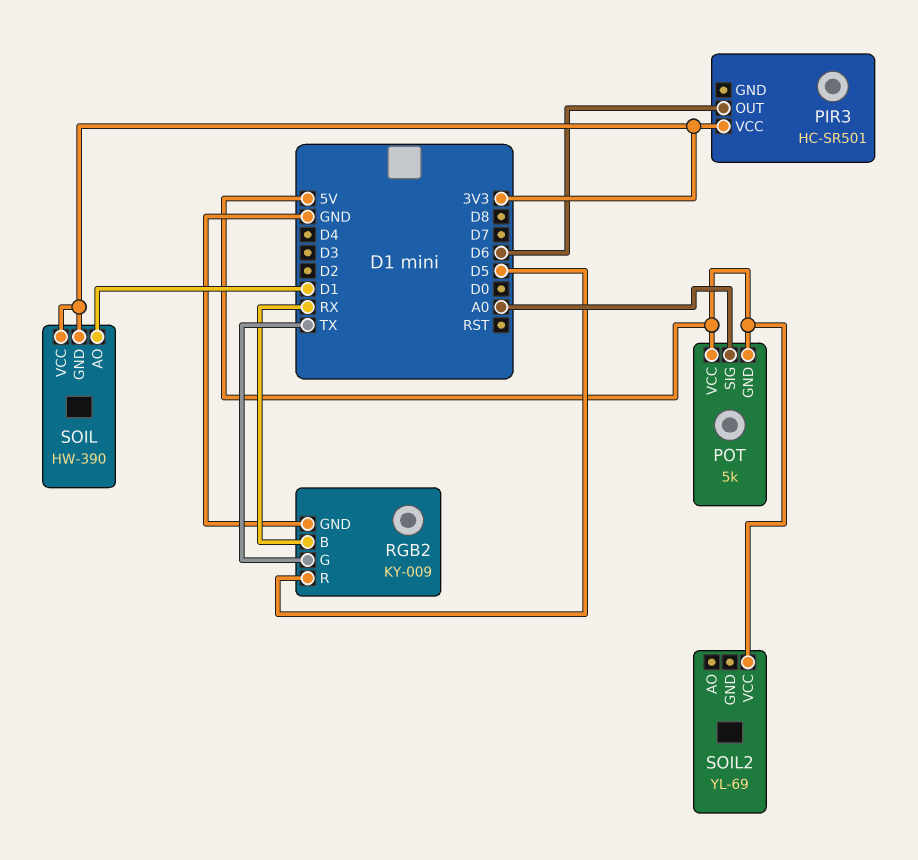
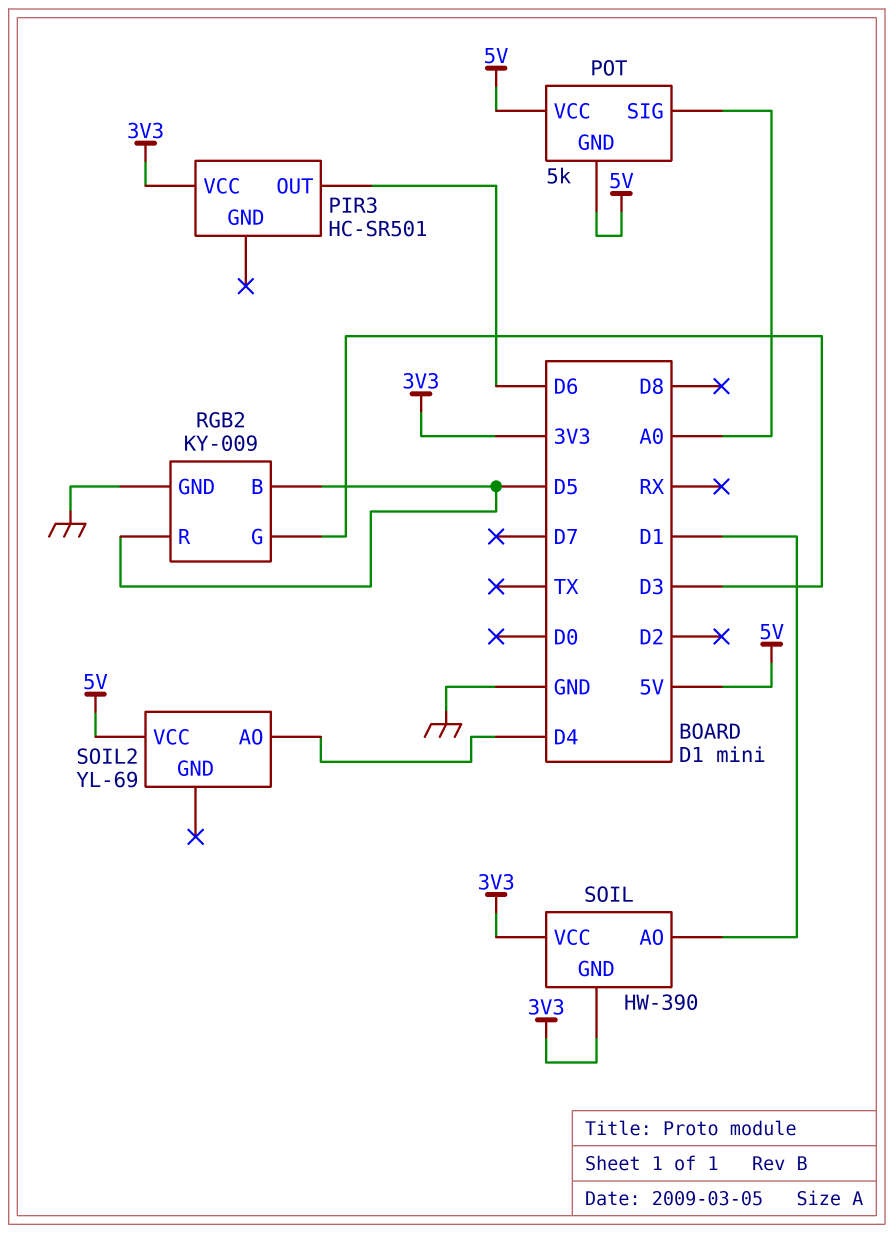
RGB2 pin B: RX -> D5
RGB2 pin G: TX -> D3
SOIL2 pin AO: none -> D4

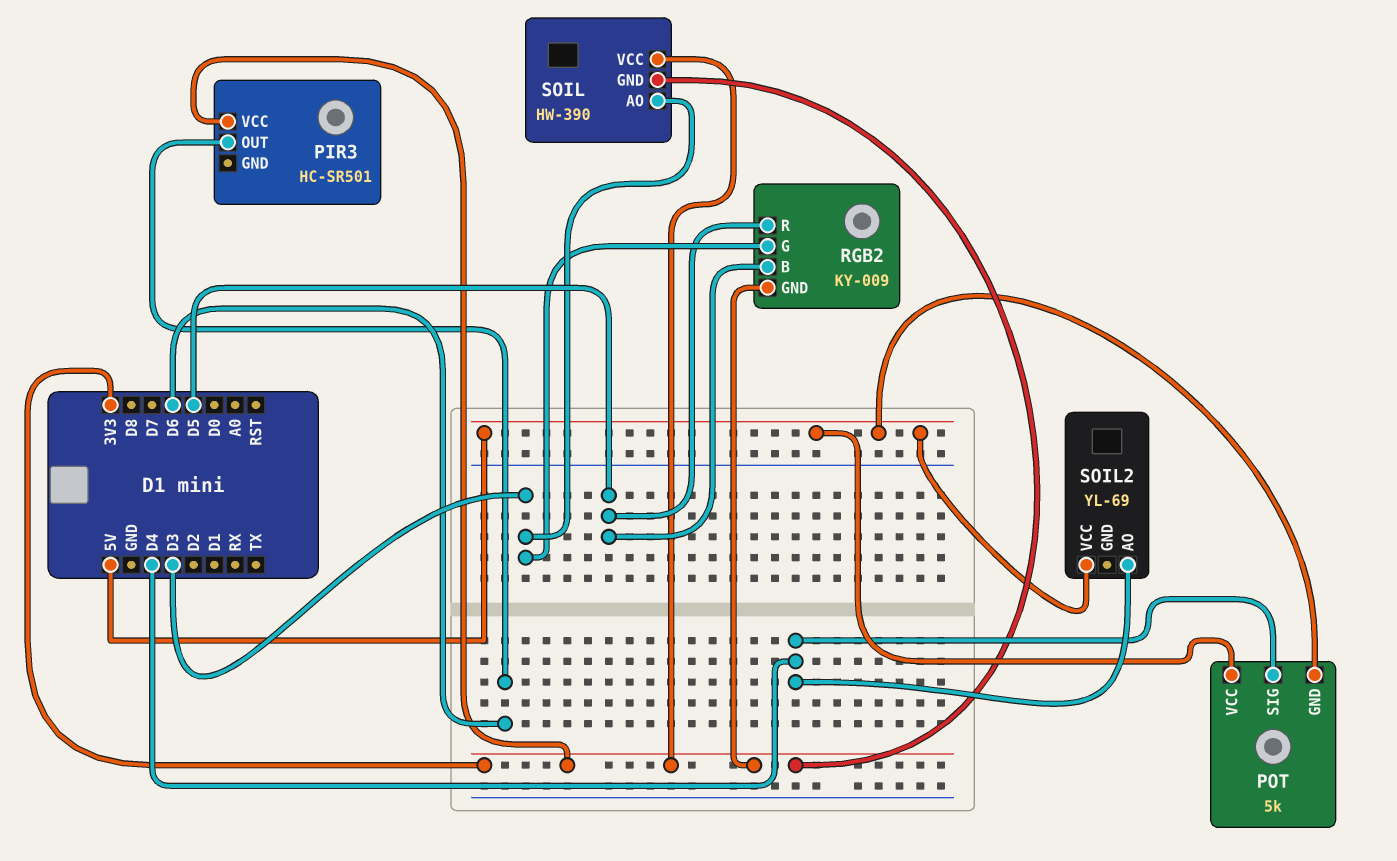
POT pin SIG: A0 -> D4
RGB2 pin GND: GND -> 3V3
SOIL pin AO: D1 -> D3

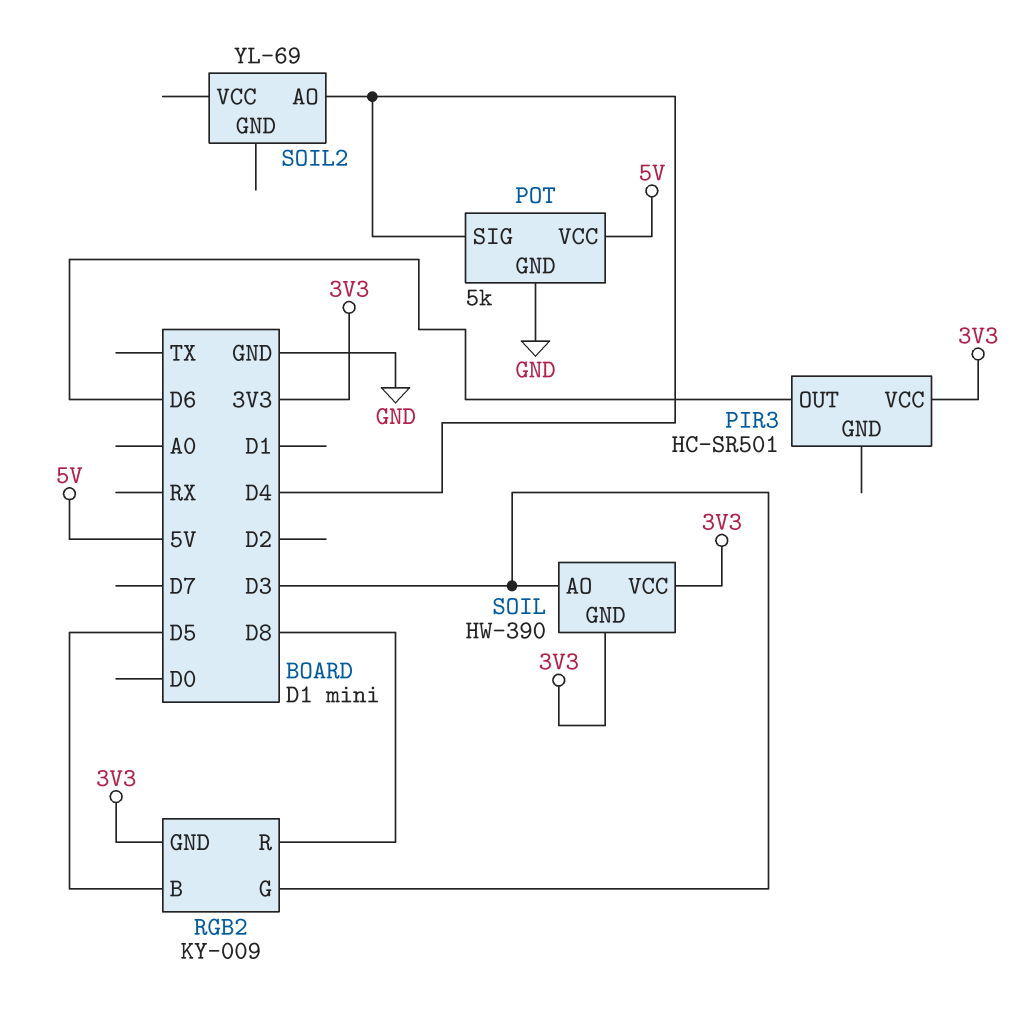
POT pin GND: 5V -> GND
RGB2 pin R: D5 -> D8
SOIL2 pin VCC: 5V -> none

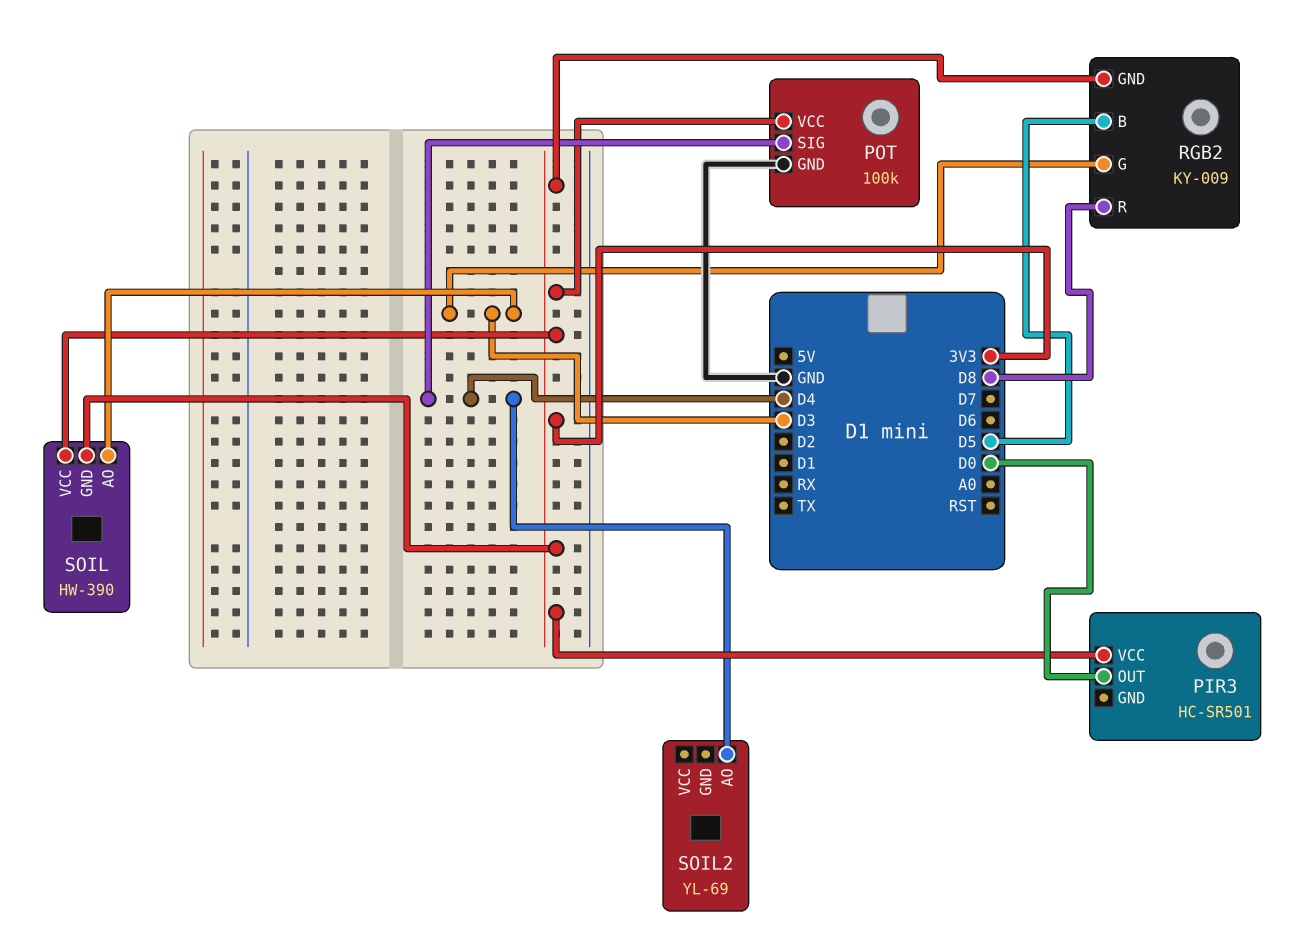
PIR3 pin OUT: D6 -> D0
POT: 5k -> 100k
POT pin VCC: 5V -> 3V3

